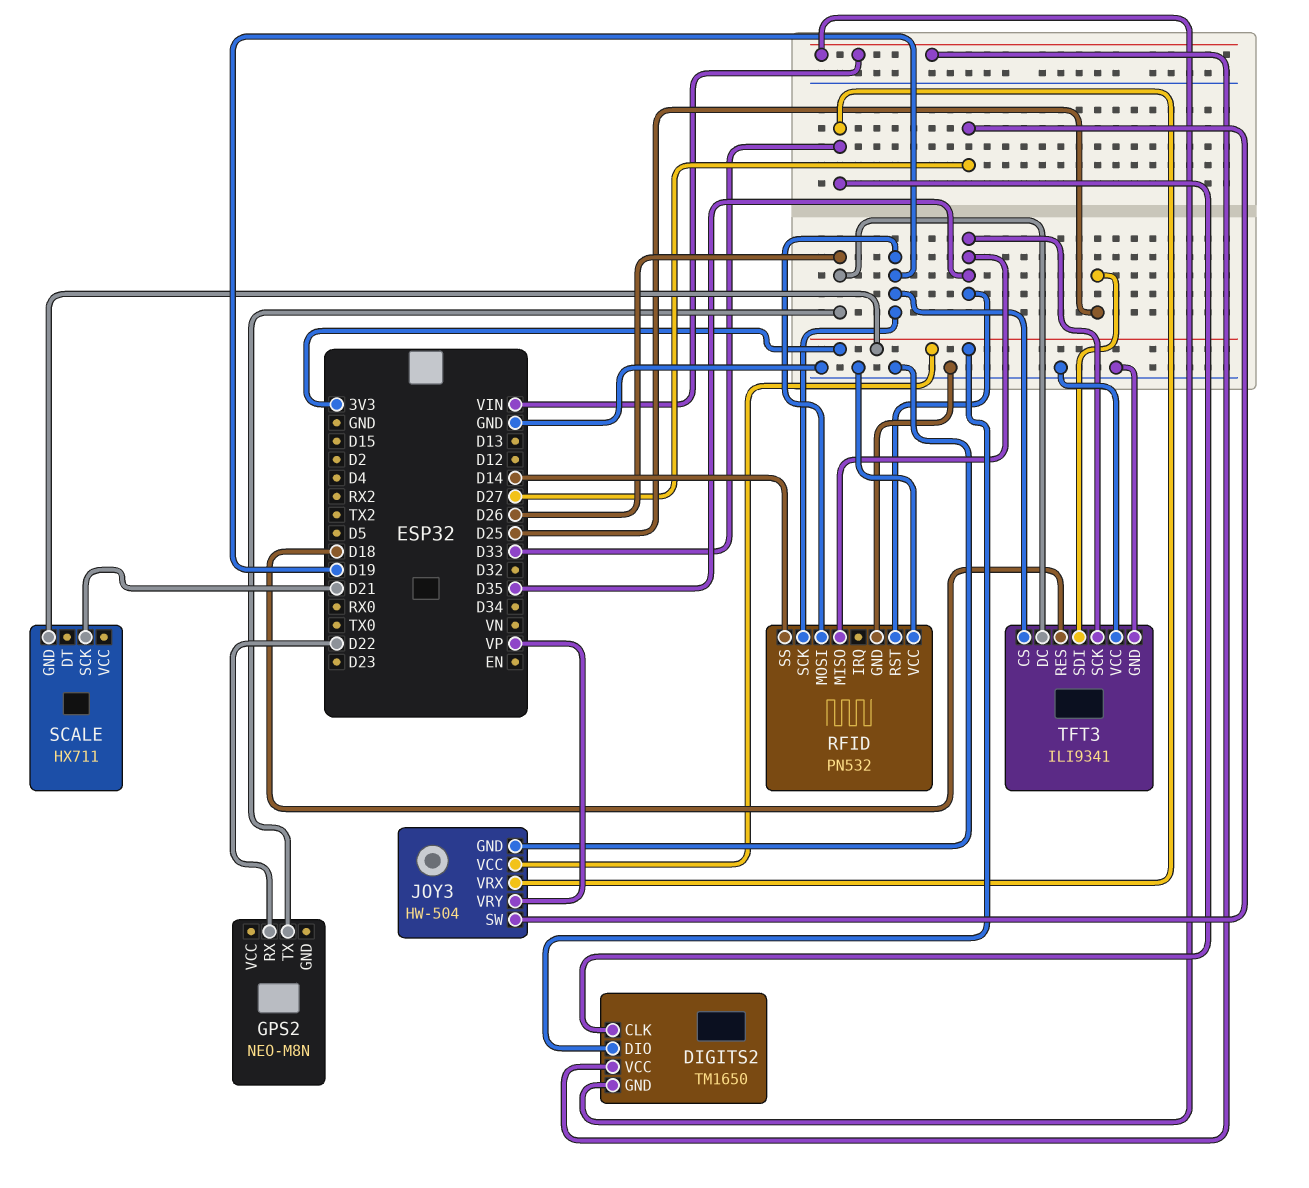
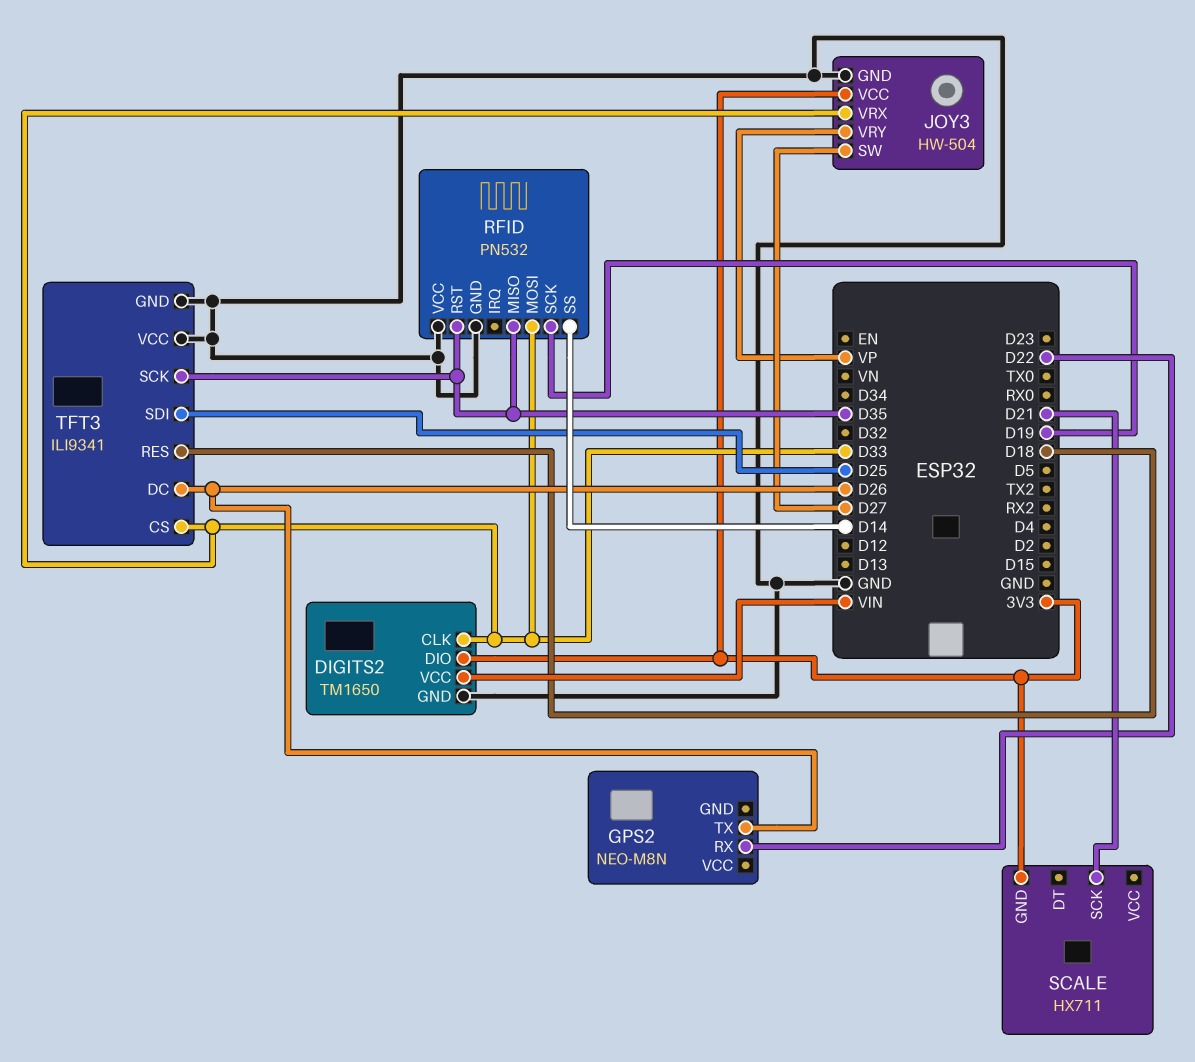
DIGITS2 pin GND: VIN -> GND
RFID pin MOSI: D19 -> D33
TFT3 pin CS: D19 -> D33

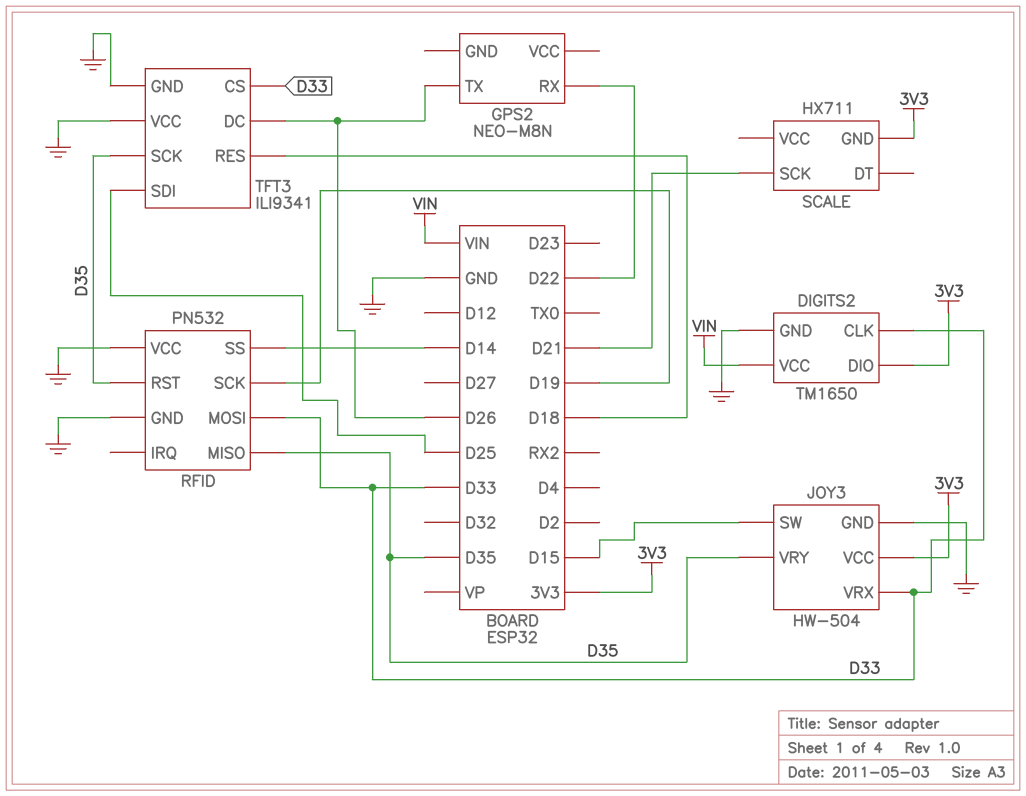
JOY3 pin SW: D27 -> D15
JOY3 pin VRY: VP -> D35

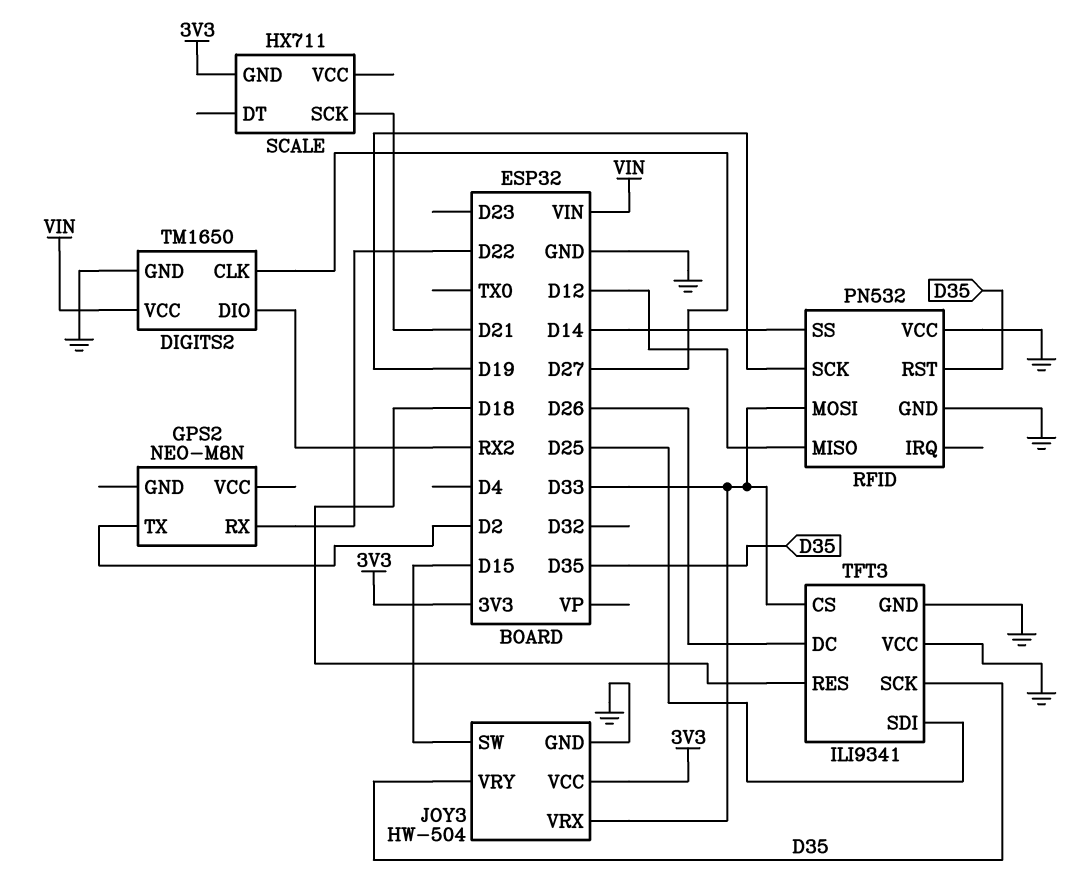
DIGITS2 pin CLK: D33 -> D27
DIGITS2 pin DIO: 3V3 -> RX2
GPS2 pin TX: D26 -> D2
RFID pin MISO: D35 -> D12

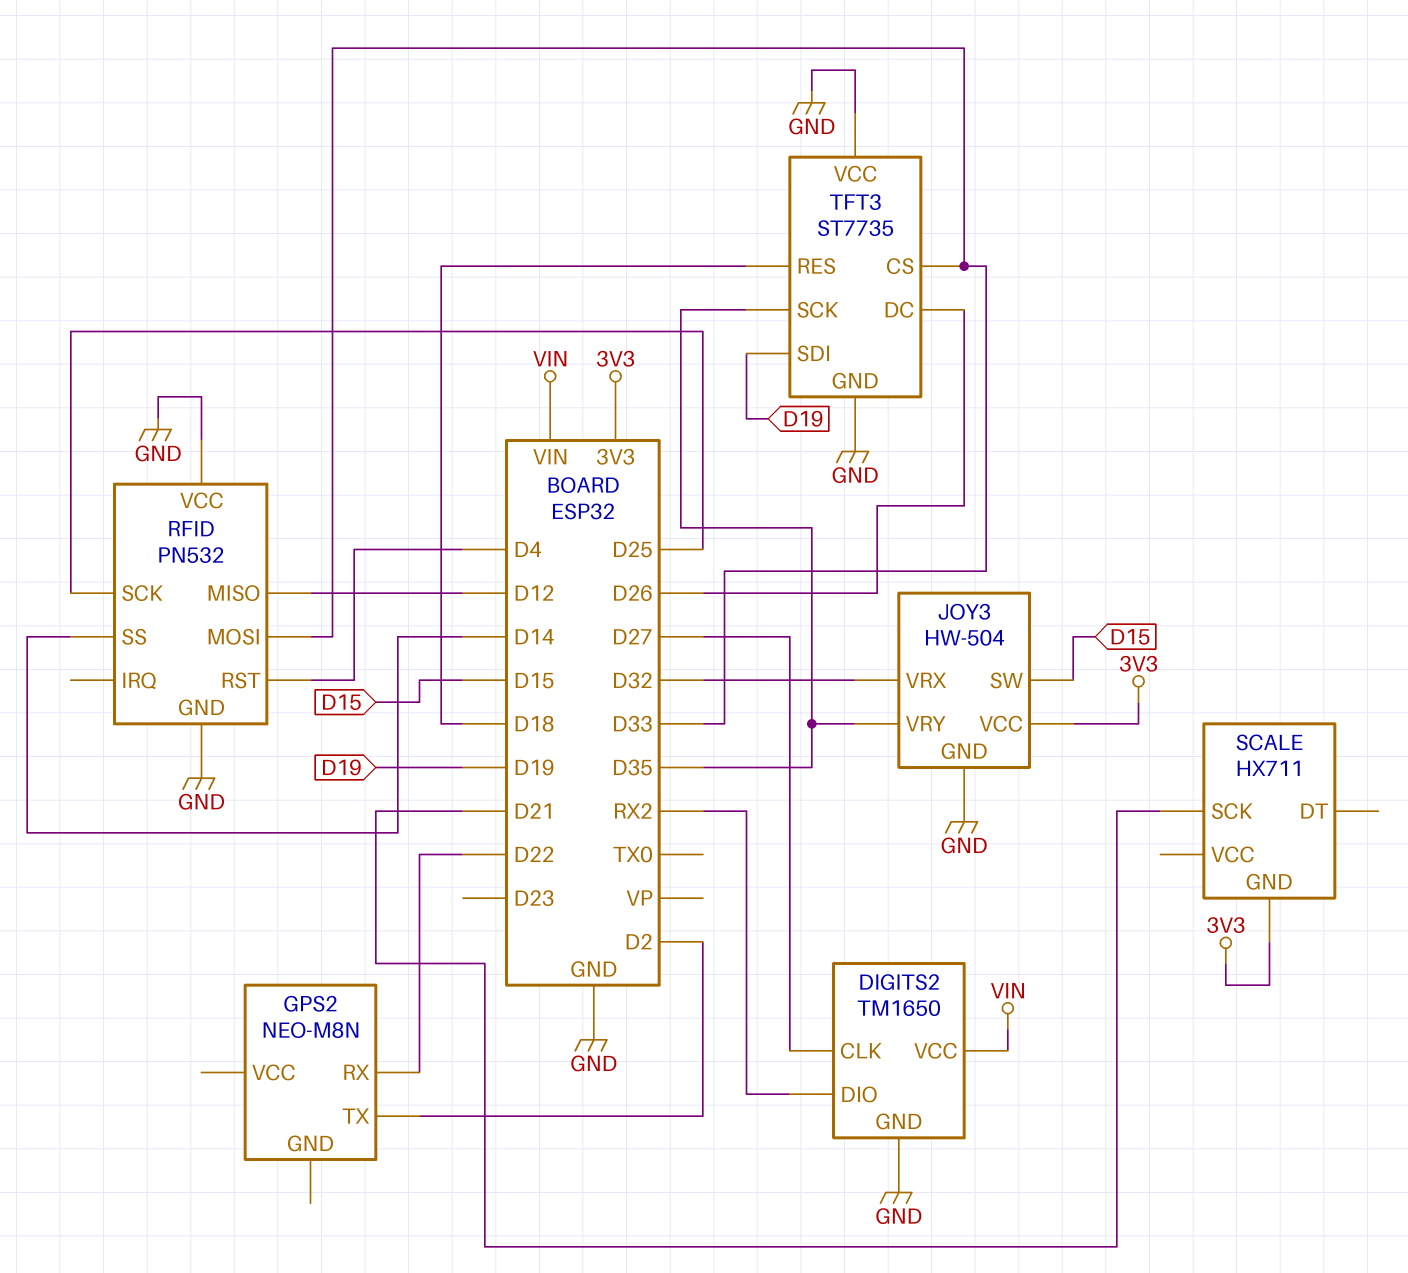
JOY3 pin VRX: D33 -> D32
RFID pin RST: D35 -> D4
RFID pin SCK: D19 -> D25
TFT3: ILI9341 -> ST7735
TFT3 pin SDI: D25 -> D19

